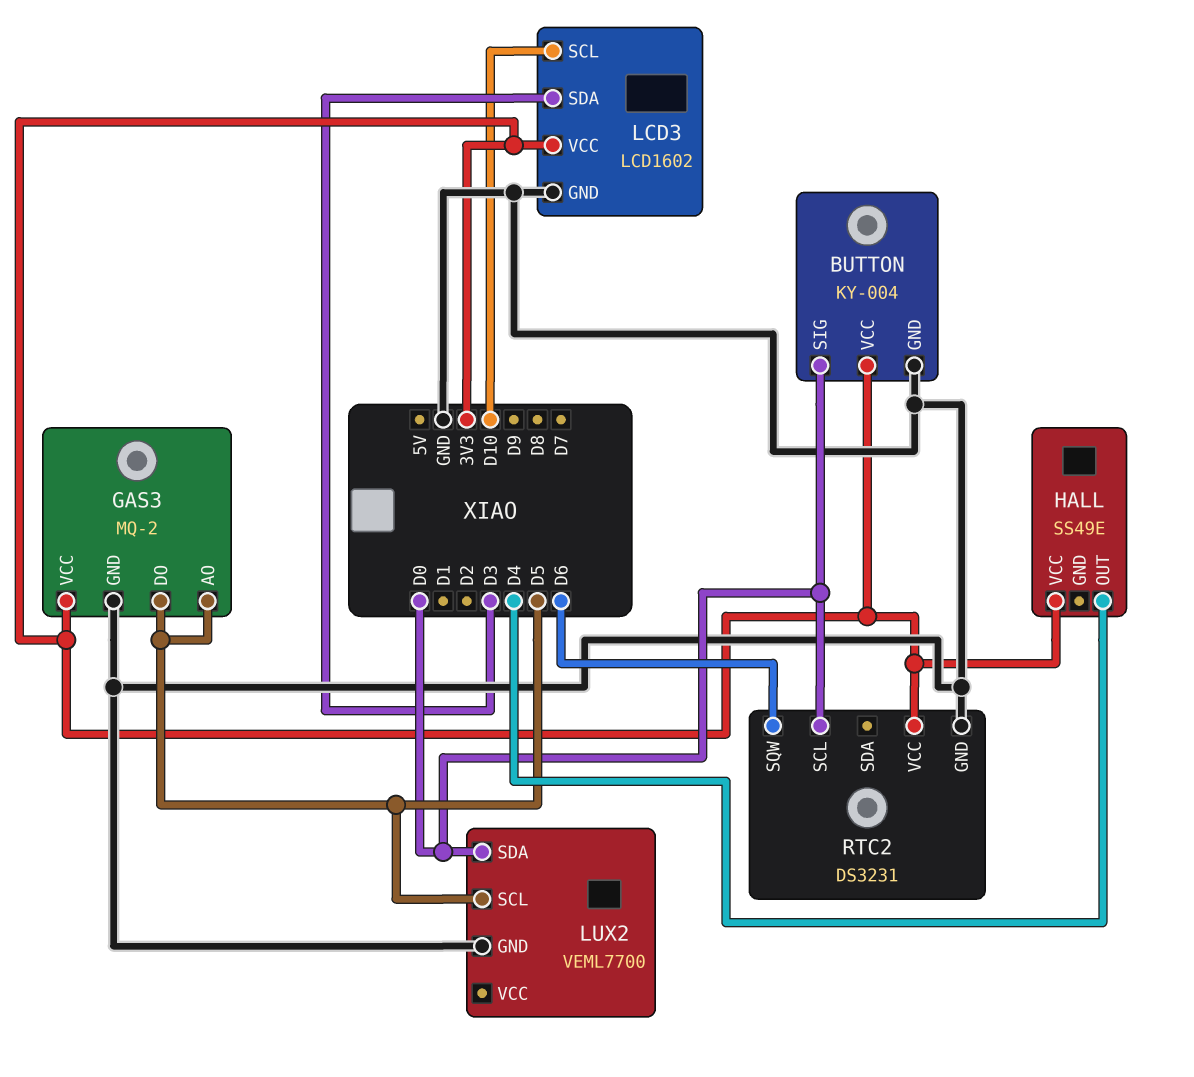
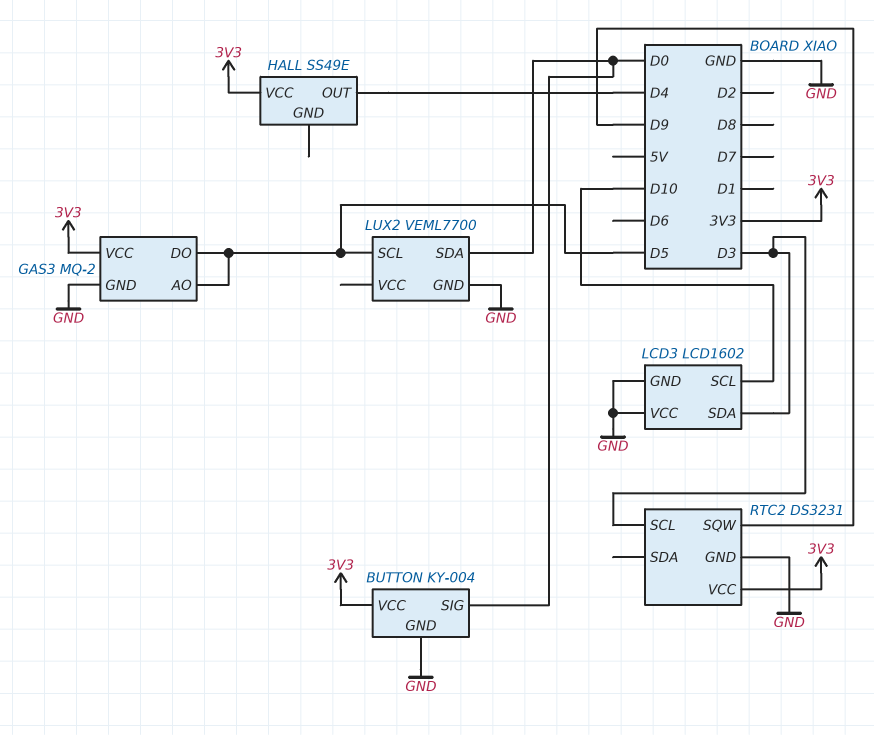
LCD3 pin VCC: 3V3 -> GND
RTC2 pin SCL: D0 -> D3
RTC2 pin SQW: D6 -> D9

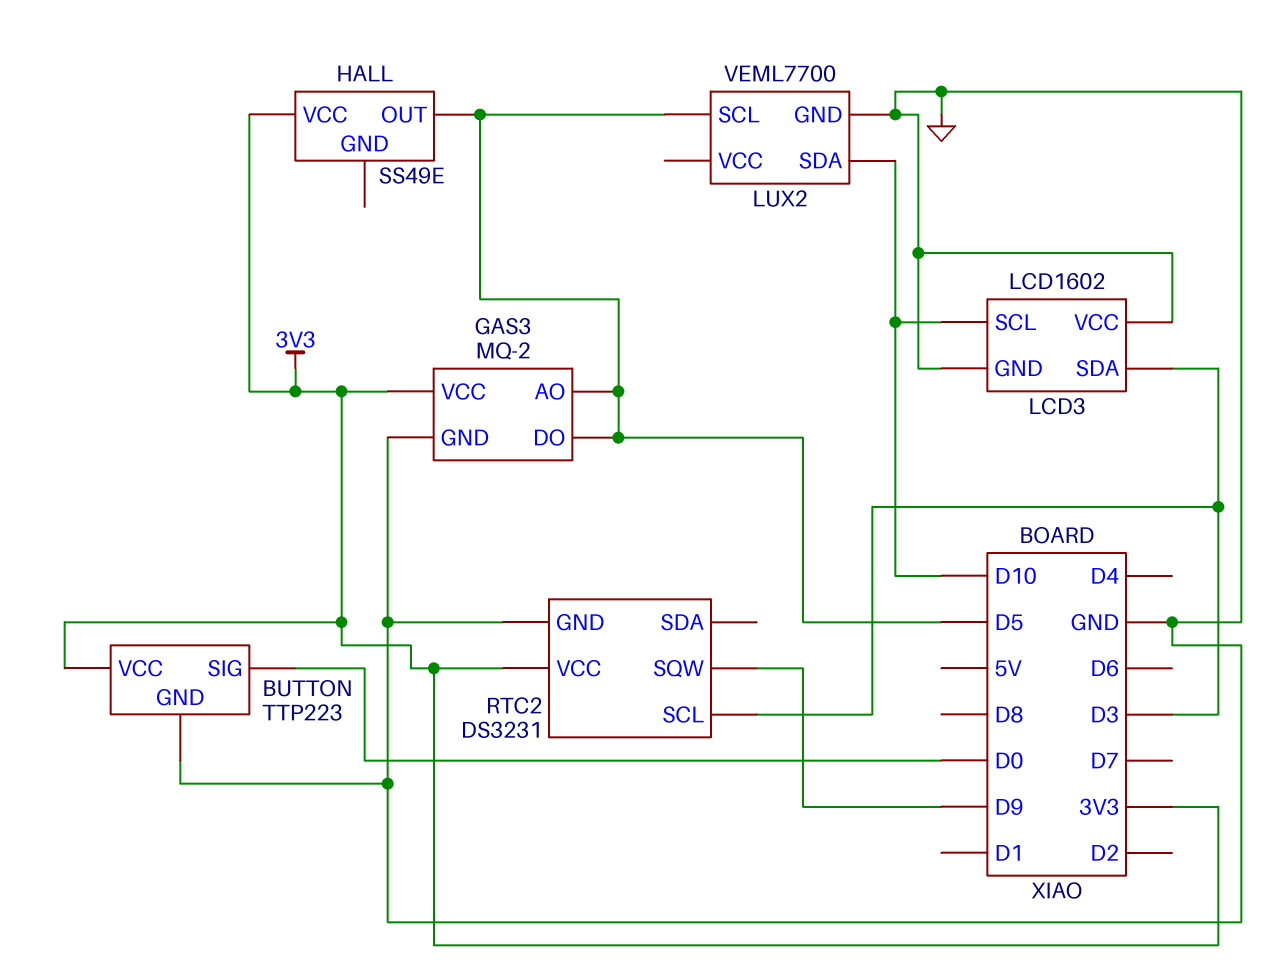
BUTTON: KY-004 -> TTP223
HALL pin OUT: D4 -> D5
LUX2 pin SDA: D0 -> D10

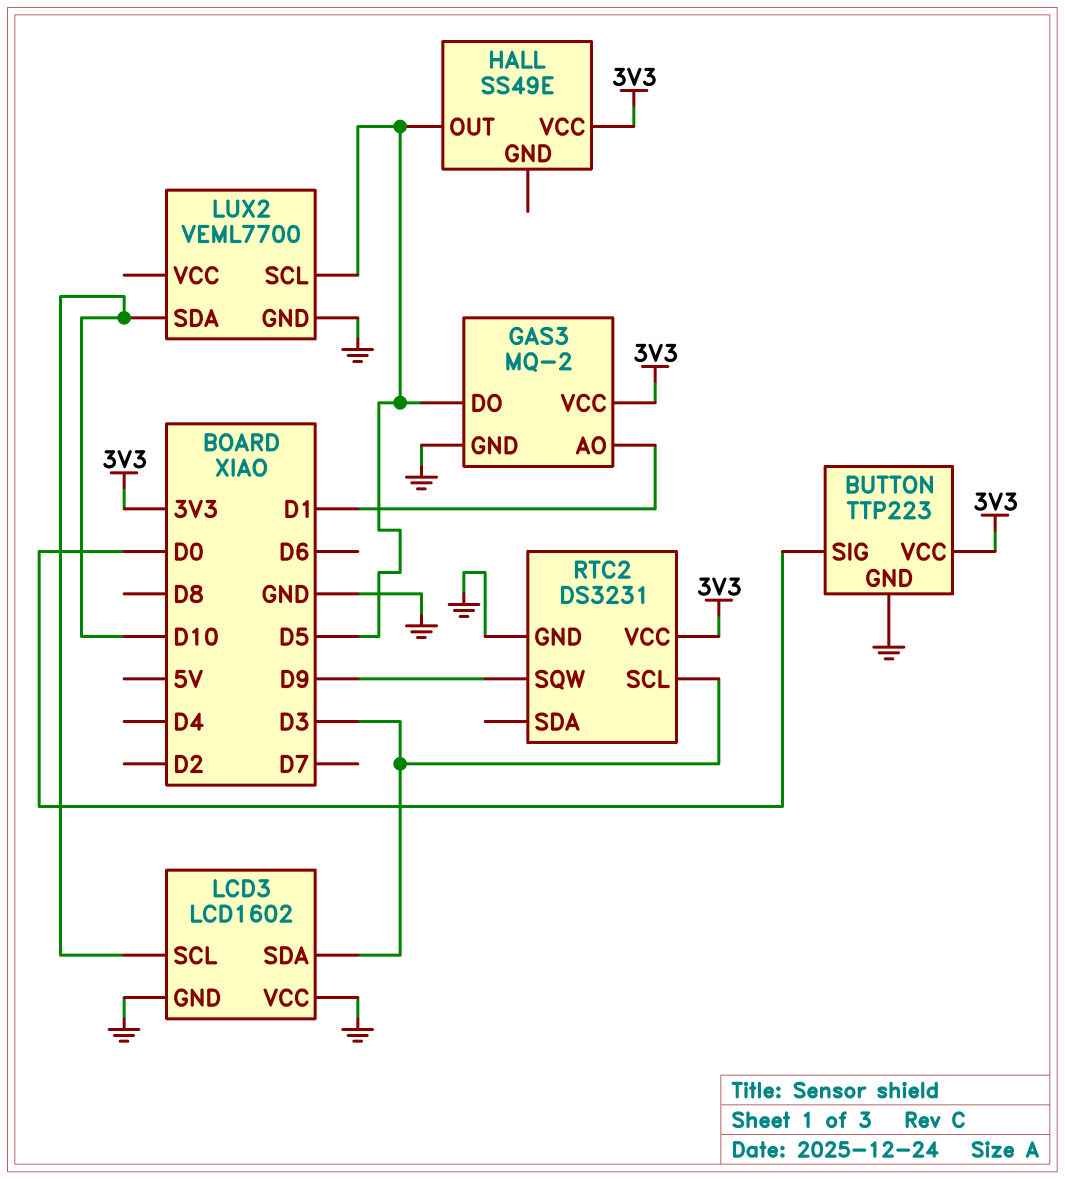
GAS3 pin AO: D5 -> D1

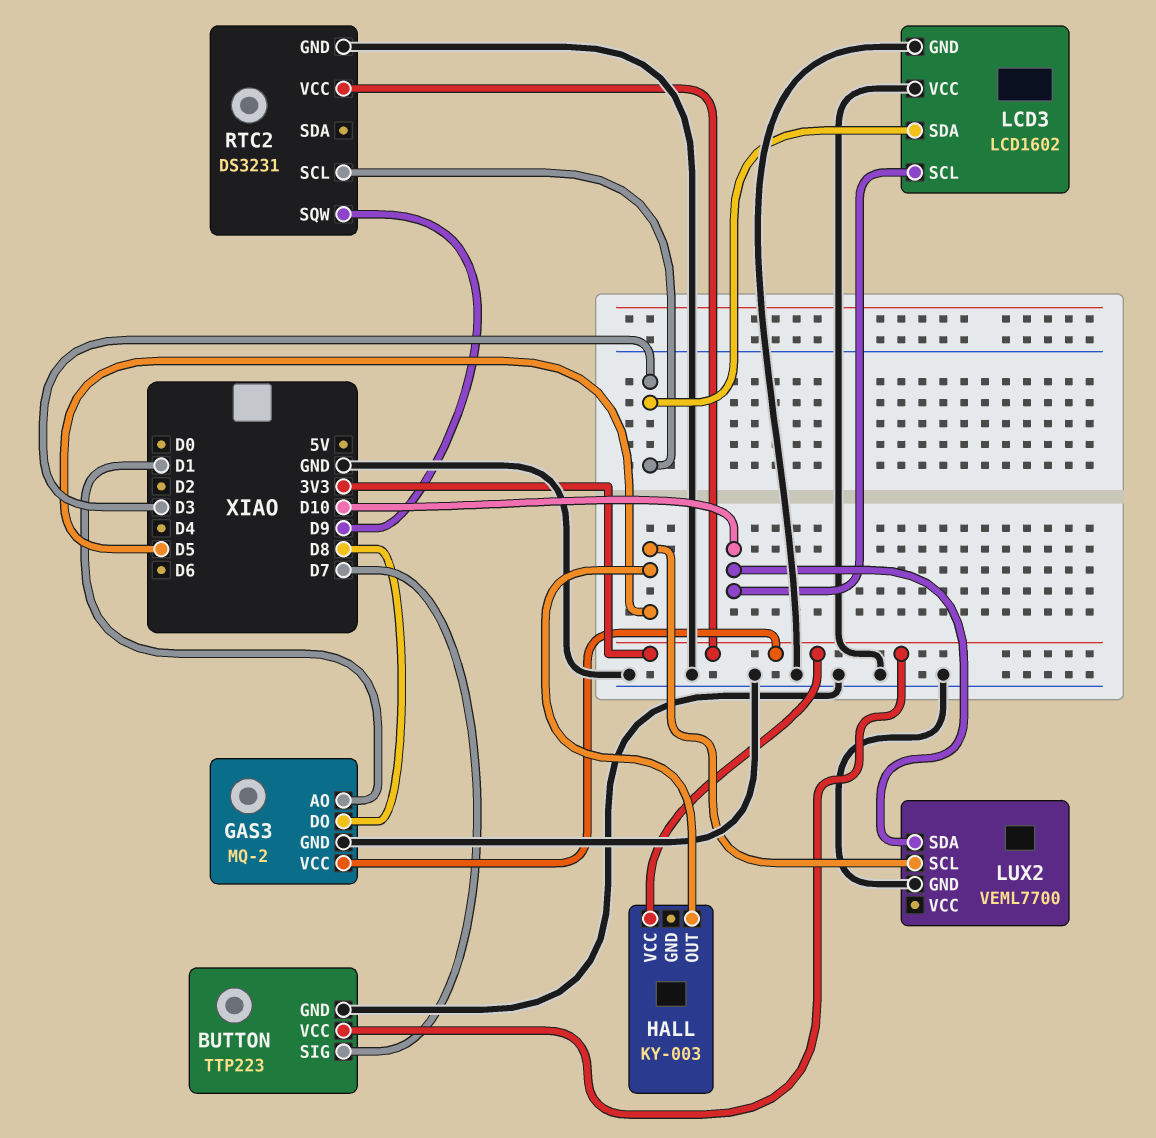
BUTTON pin SIG: D0 -> D7
GAS3 pin DO: D5 -> D8
HALL: SS49E -> KY-003

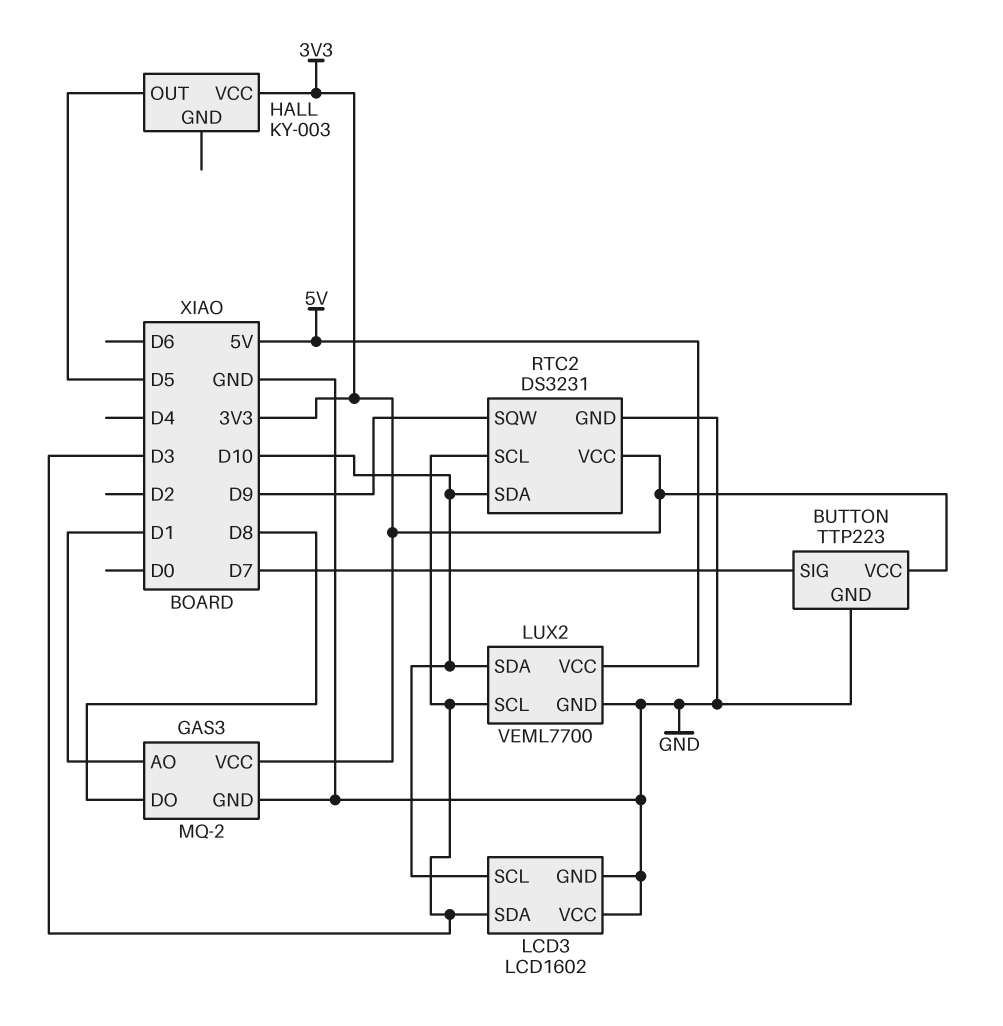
LUX2 pin SCL: D5 -> D3
LUX2 pin VCC: none -> 5V
RTC2 pin SDA: none -> D10

